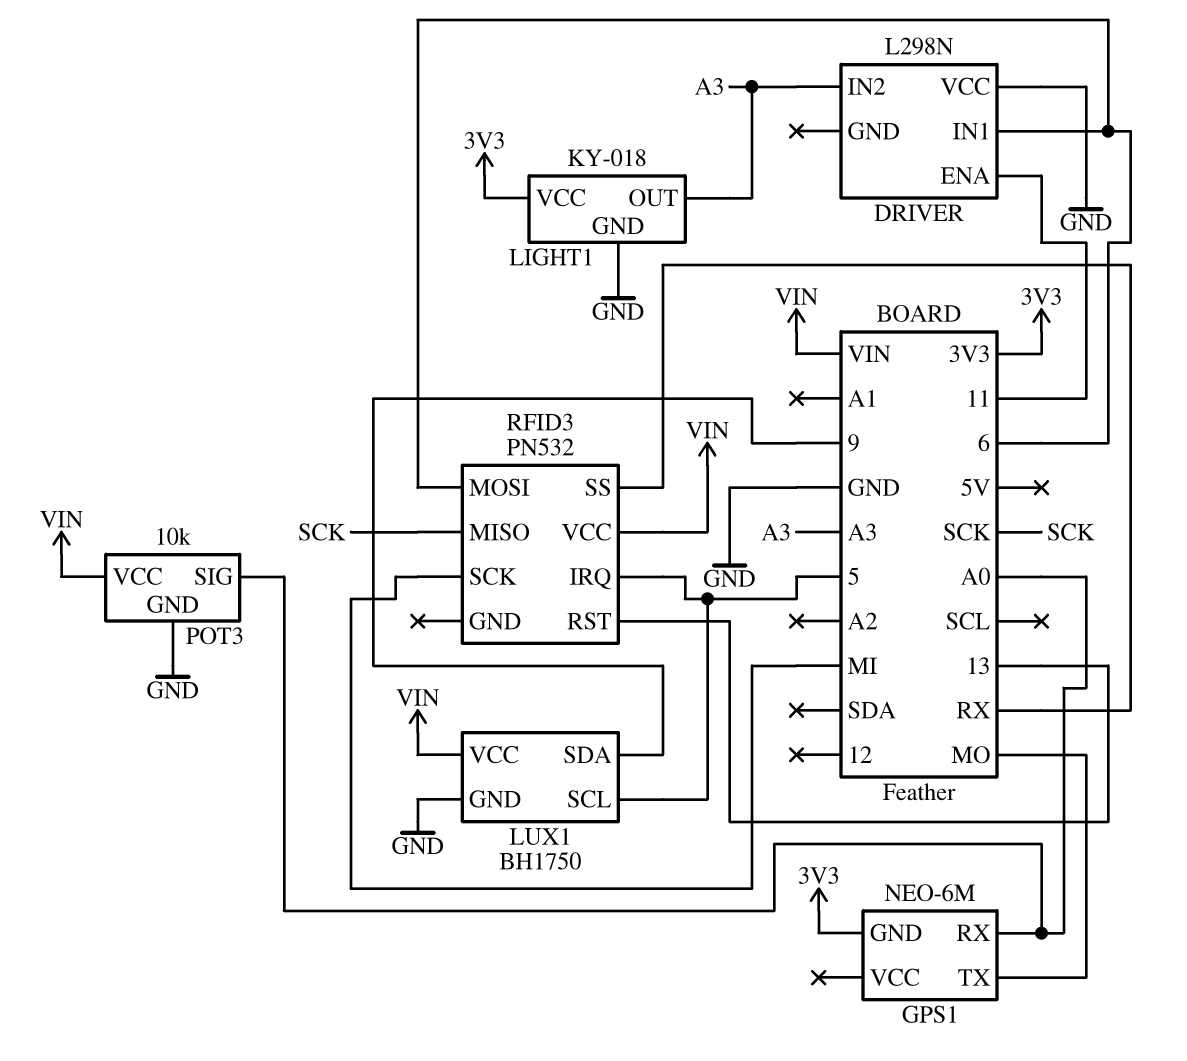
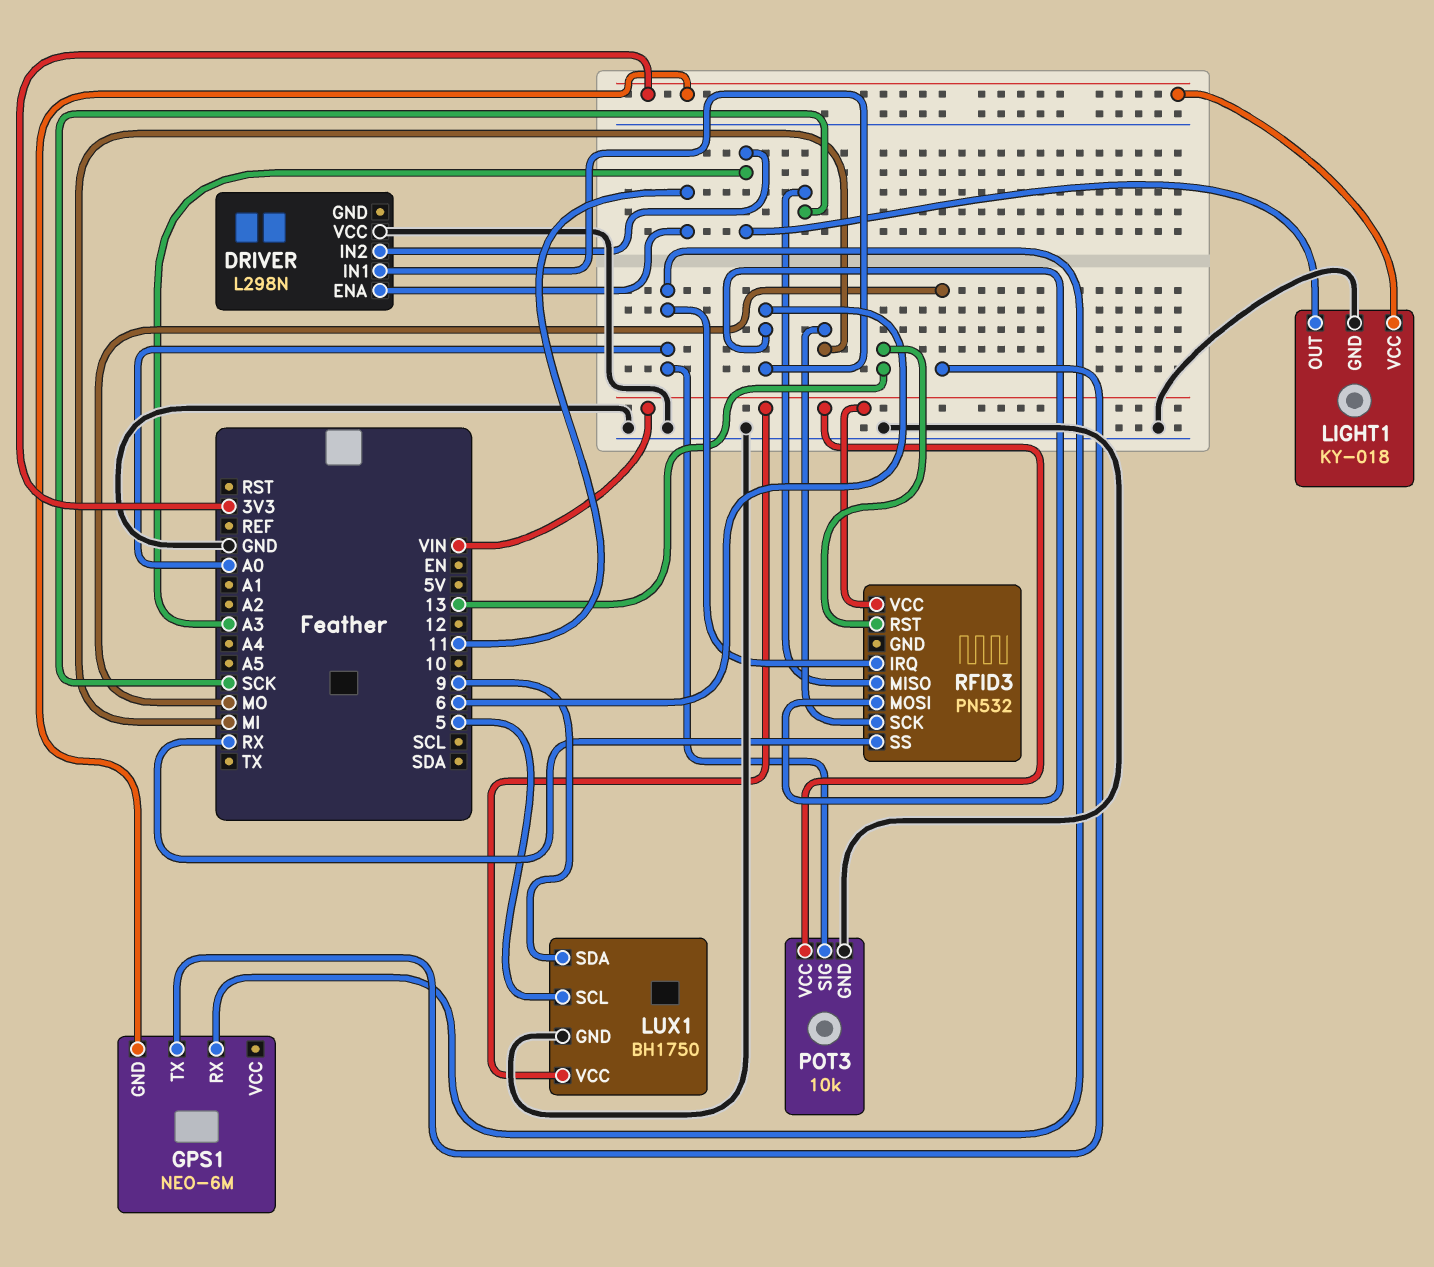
RFID3 pin IRQ: 5 -> A0

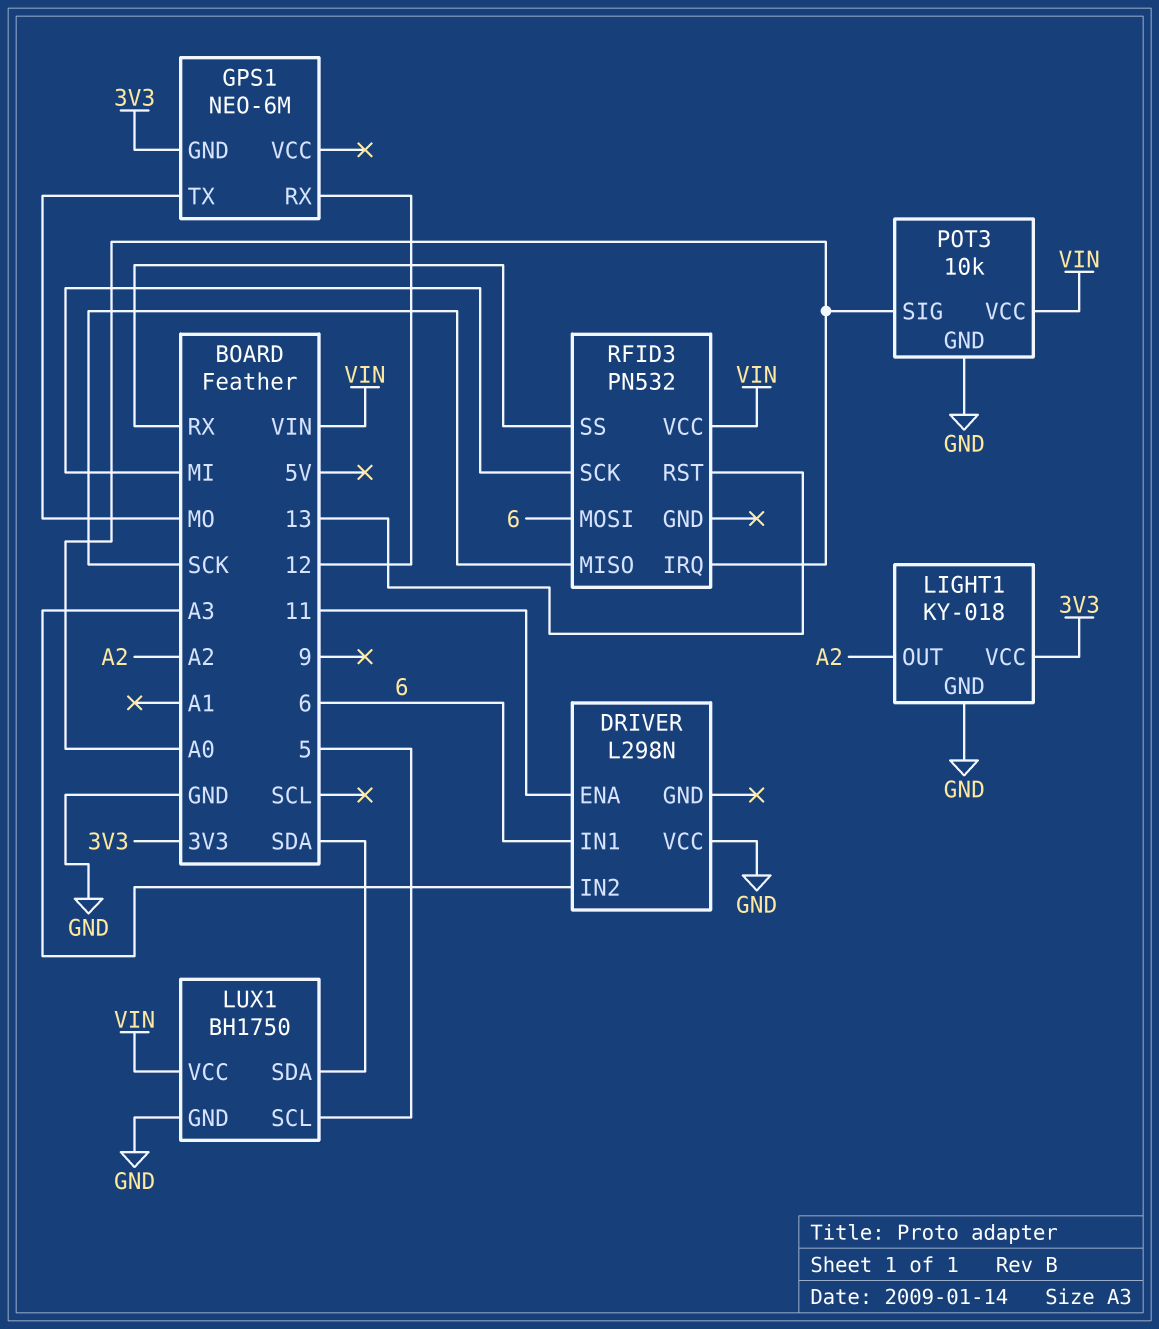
GPS1 pin RX: A0 -> 12
LIGHT1 pin OUT: A3 -> A2
LUX1 pin SDA: 9 -> SDA

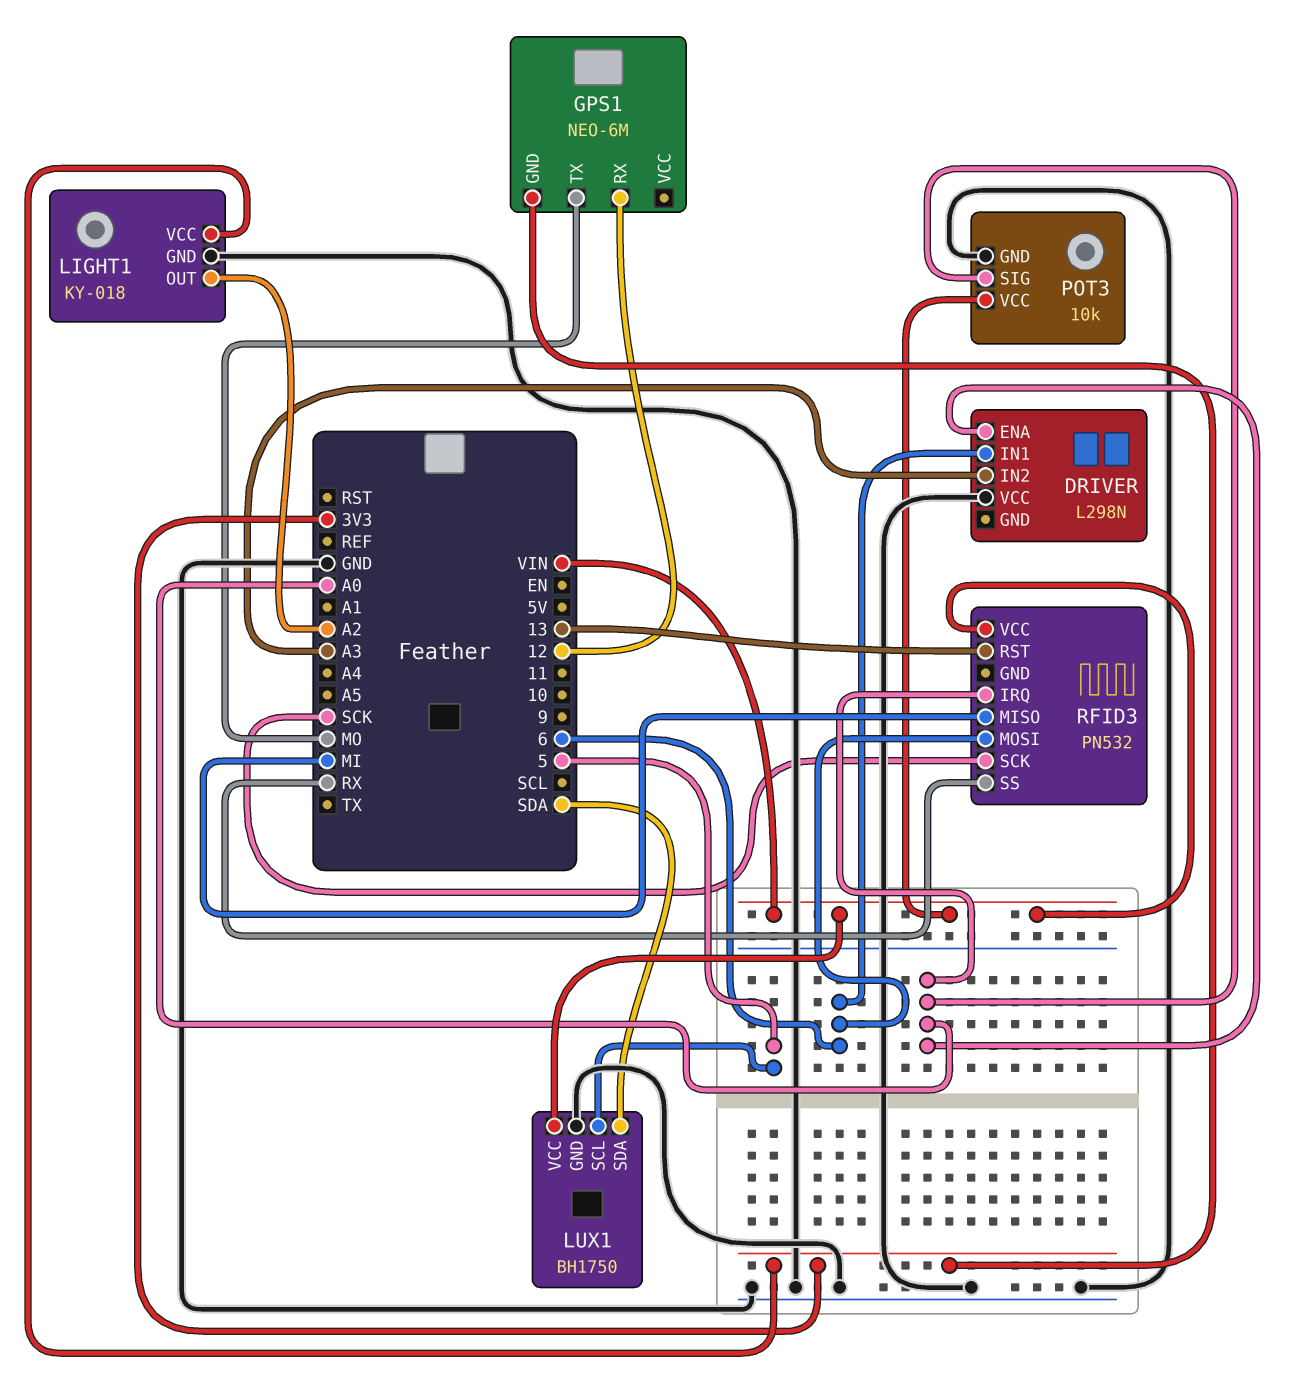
DRIVER pin ENA: 11 -> A0
RFID3 pin MISO: SCK -> MI
RFID3 pin SCK: MI -> SCK

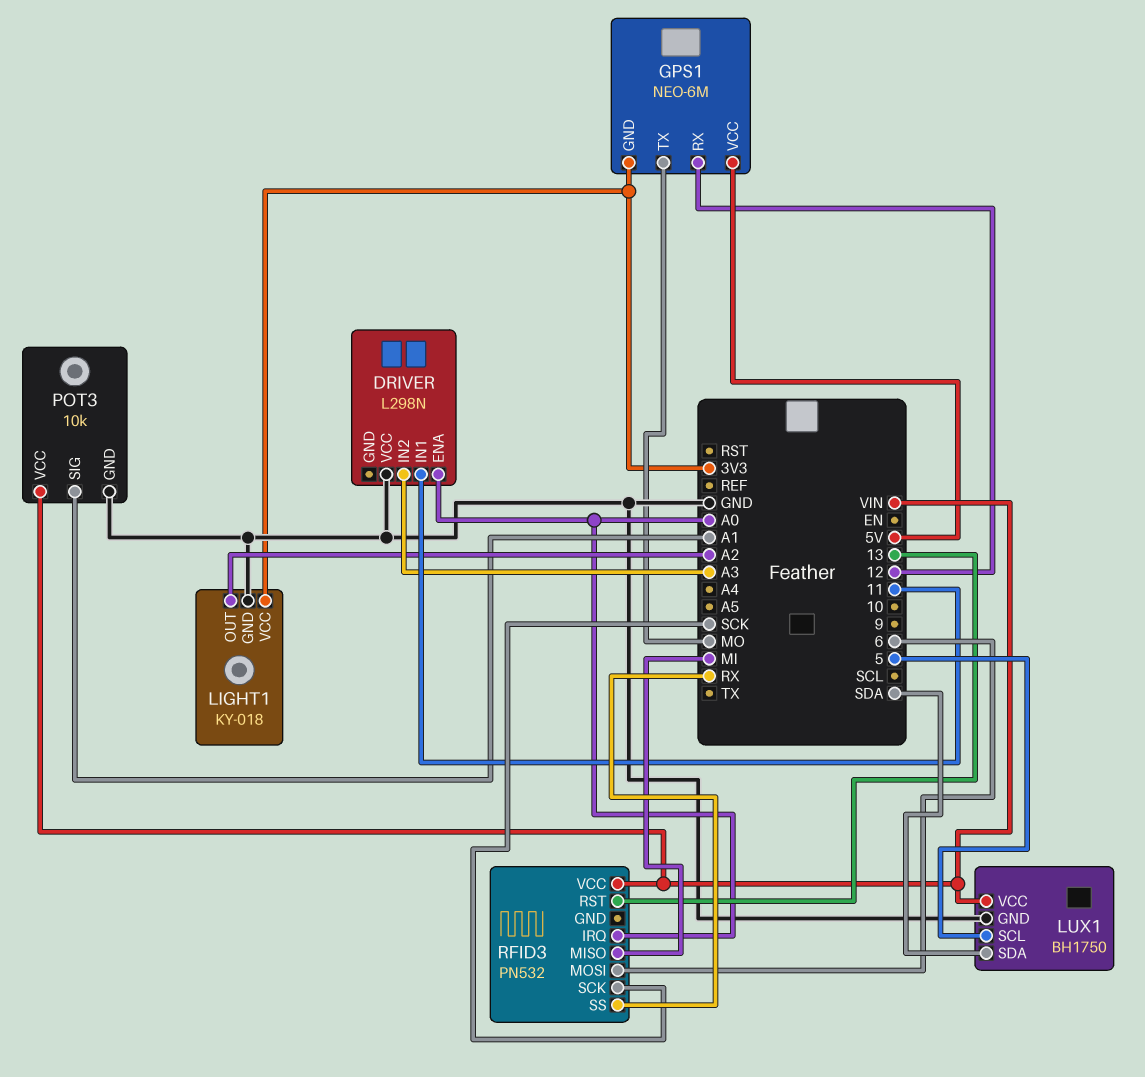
DRIVER pin IN1: 6 -> 11
GPS1 pin VCC: none -> 5V
POT3 pin SIG: A0 -> A1

